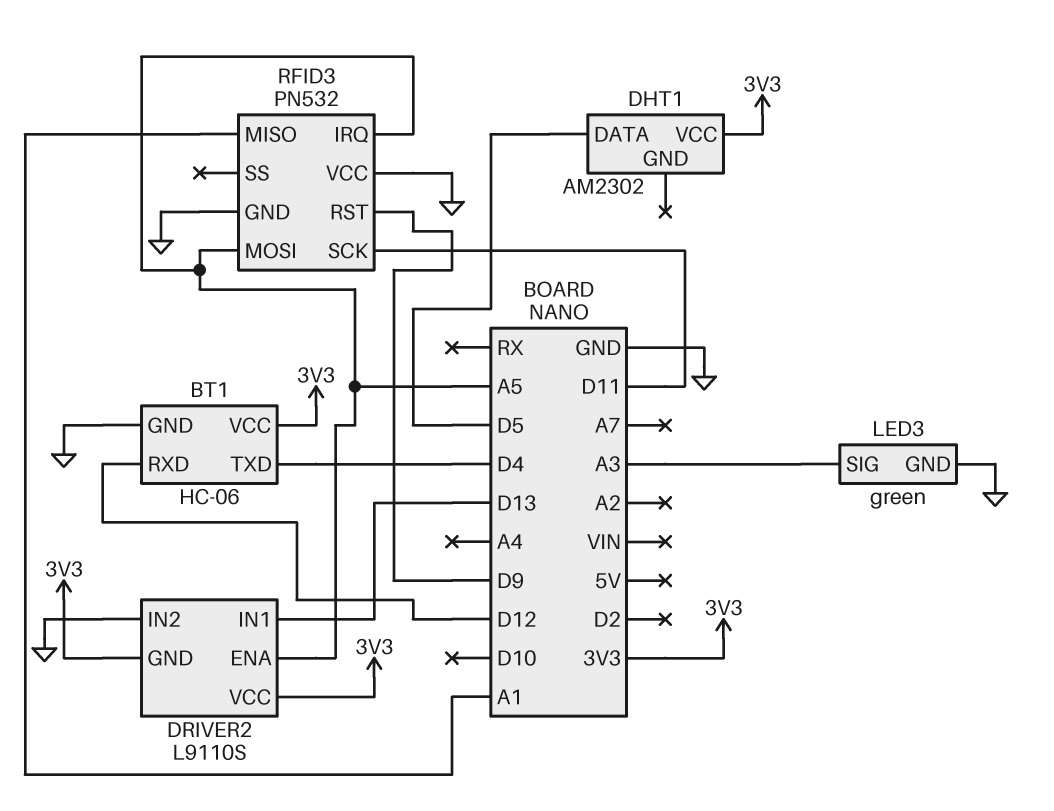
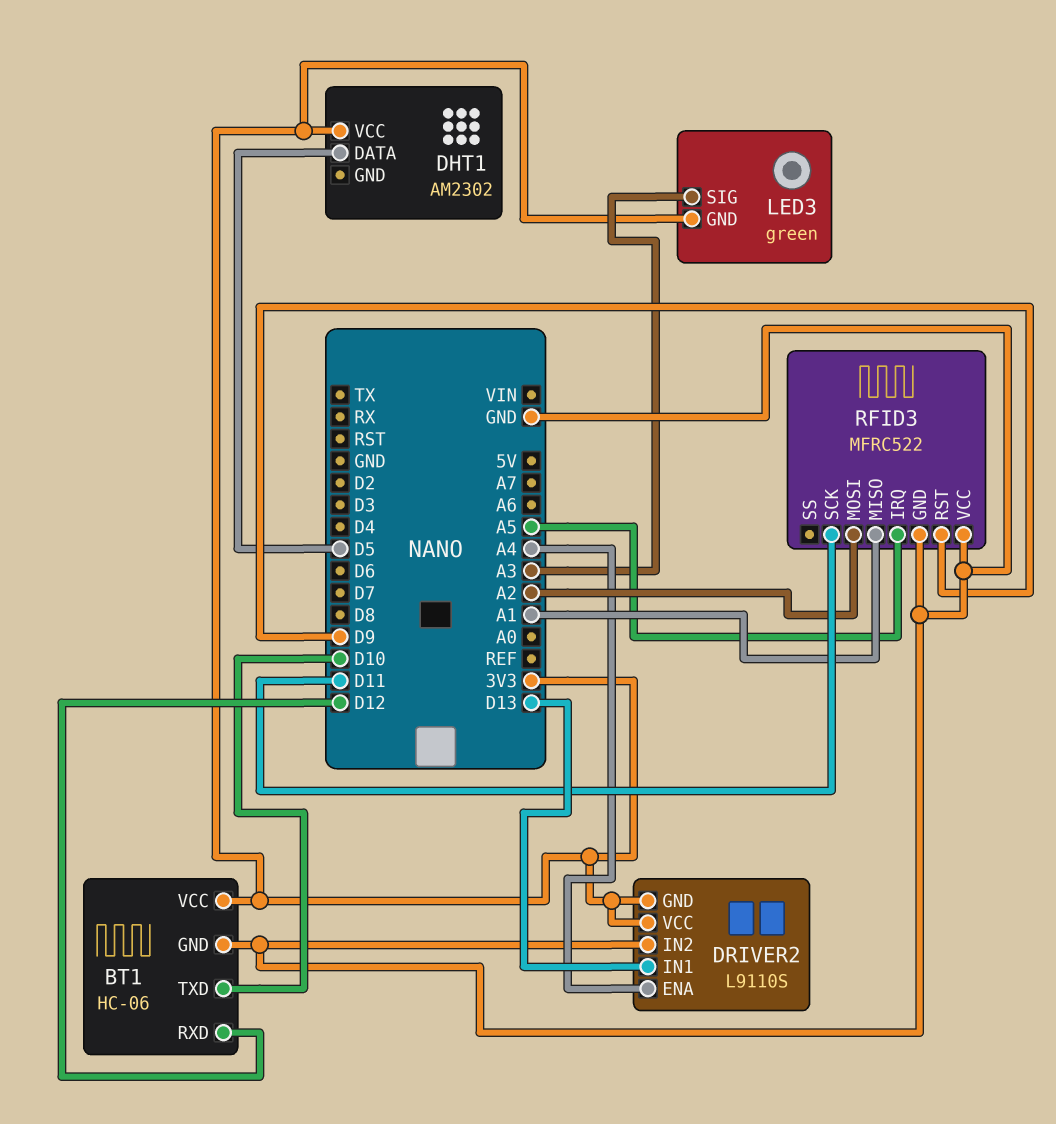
BT1 pin TXD: D4 -> D10
DRIVER2 pin ENA: A5 -> A4
LED3 pin GND: GND -> 3V3
RFID3: PN532 -> MFRC522
RFID3 pin MOSI: A5 -> A2

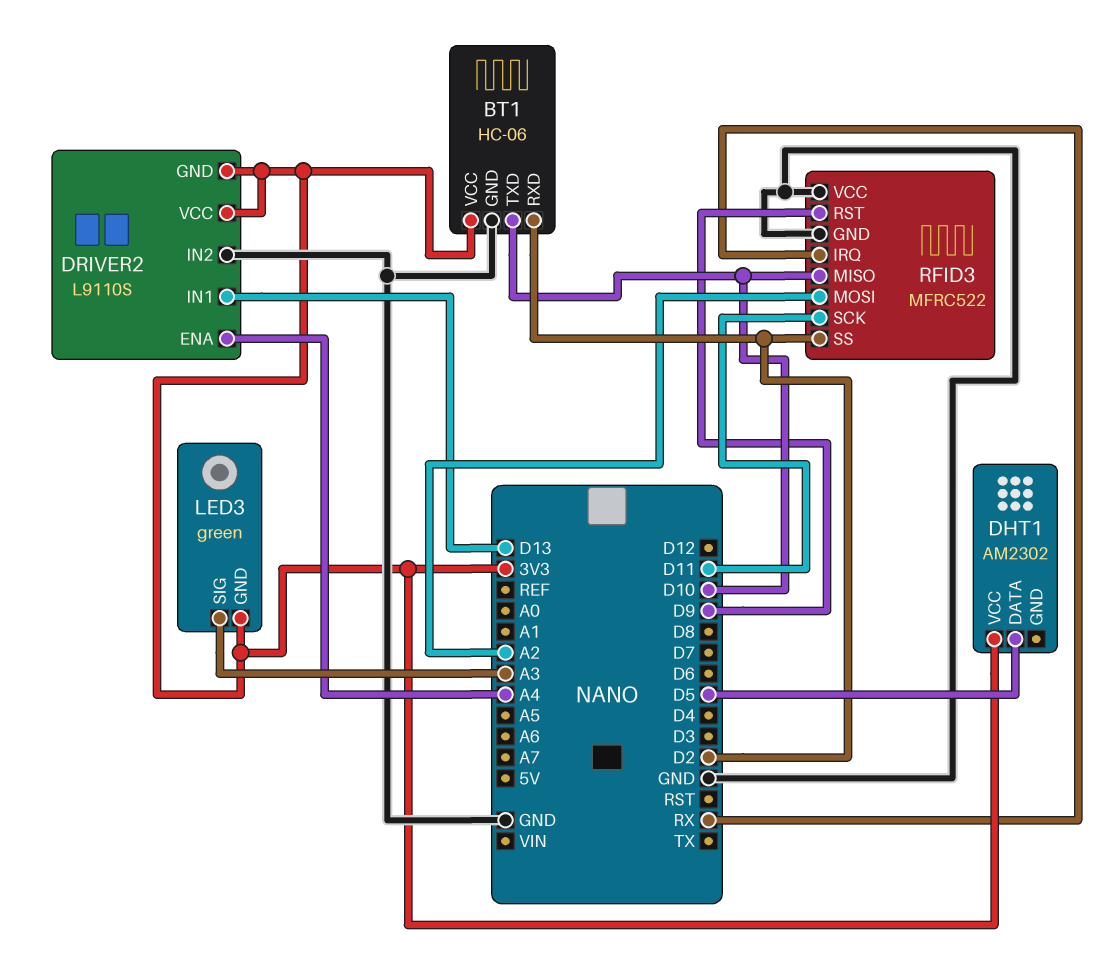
BT1 pin RXD: D12 -> D2
RFID3 pin IRQ: A5 -> RX
RFID3 pin MISO: A1 -> D10
RFID3 pin SS: none -> D2

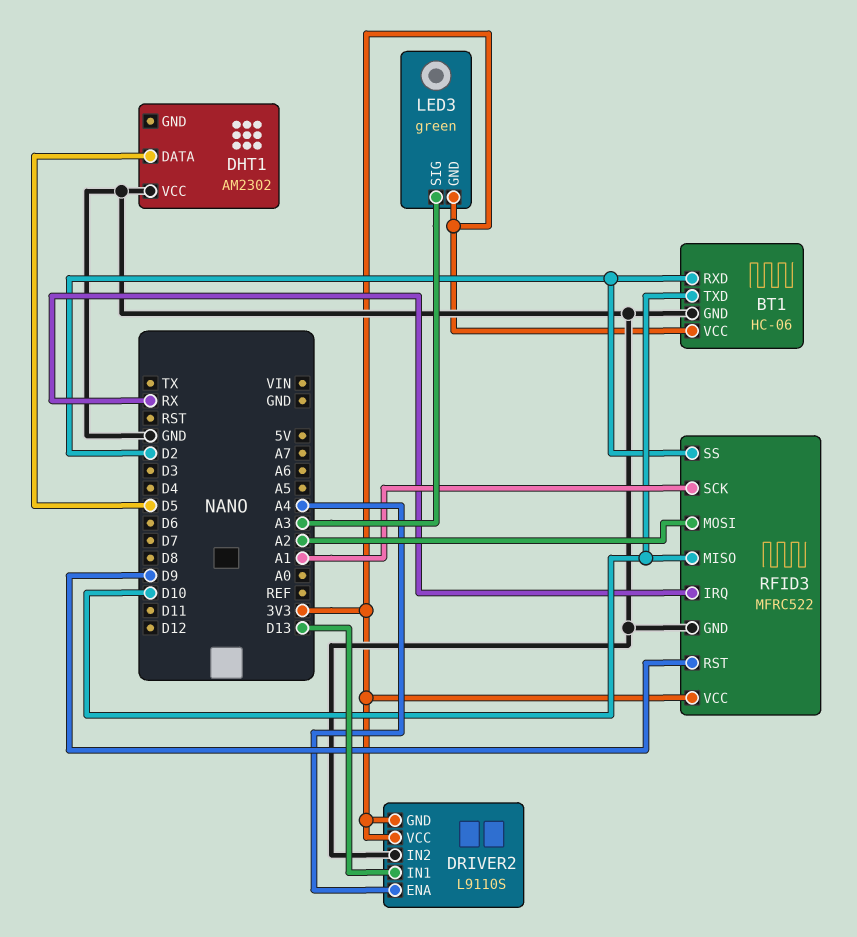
DHT1 pin VCC: 3V3 -> GND
RFID3 pin SCK: D11 -> A1
RFID3 pin VCC: GND -> 3V3

